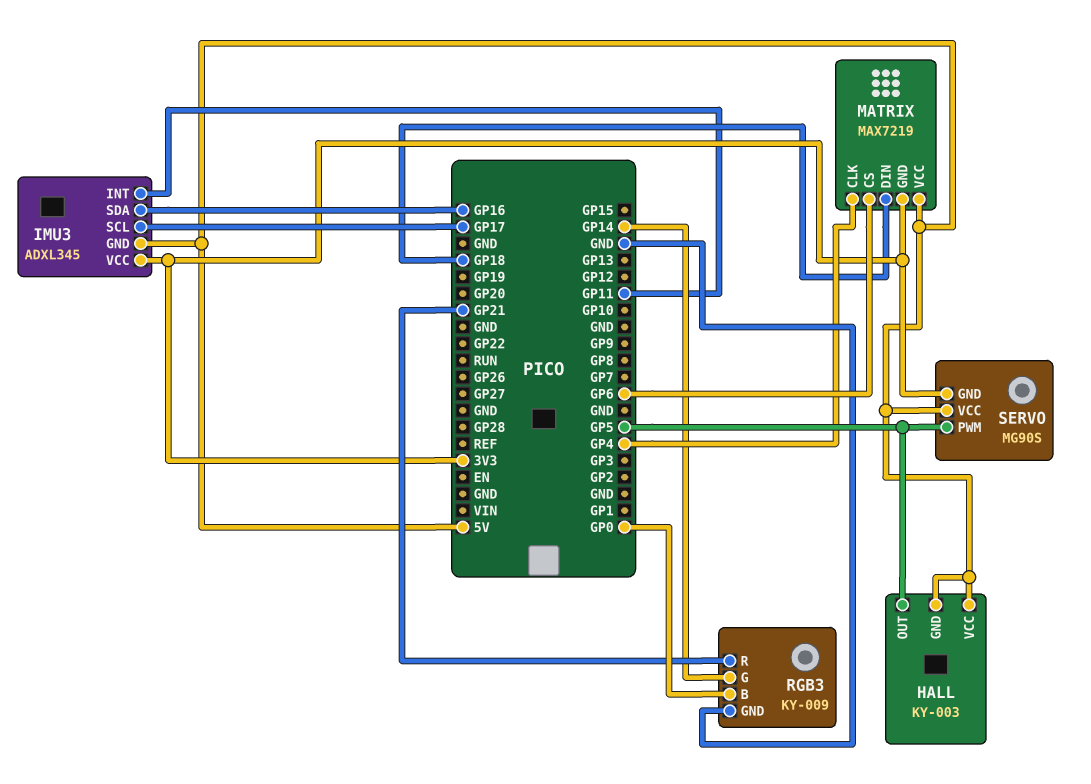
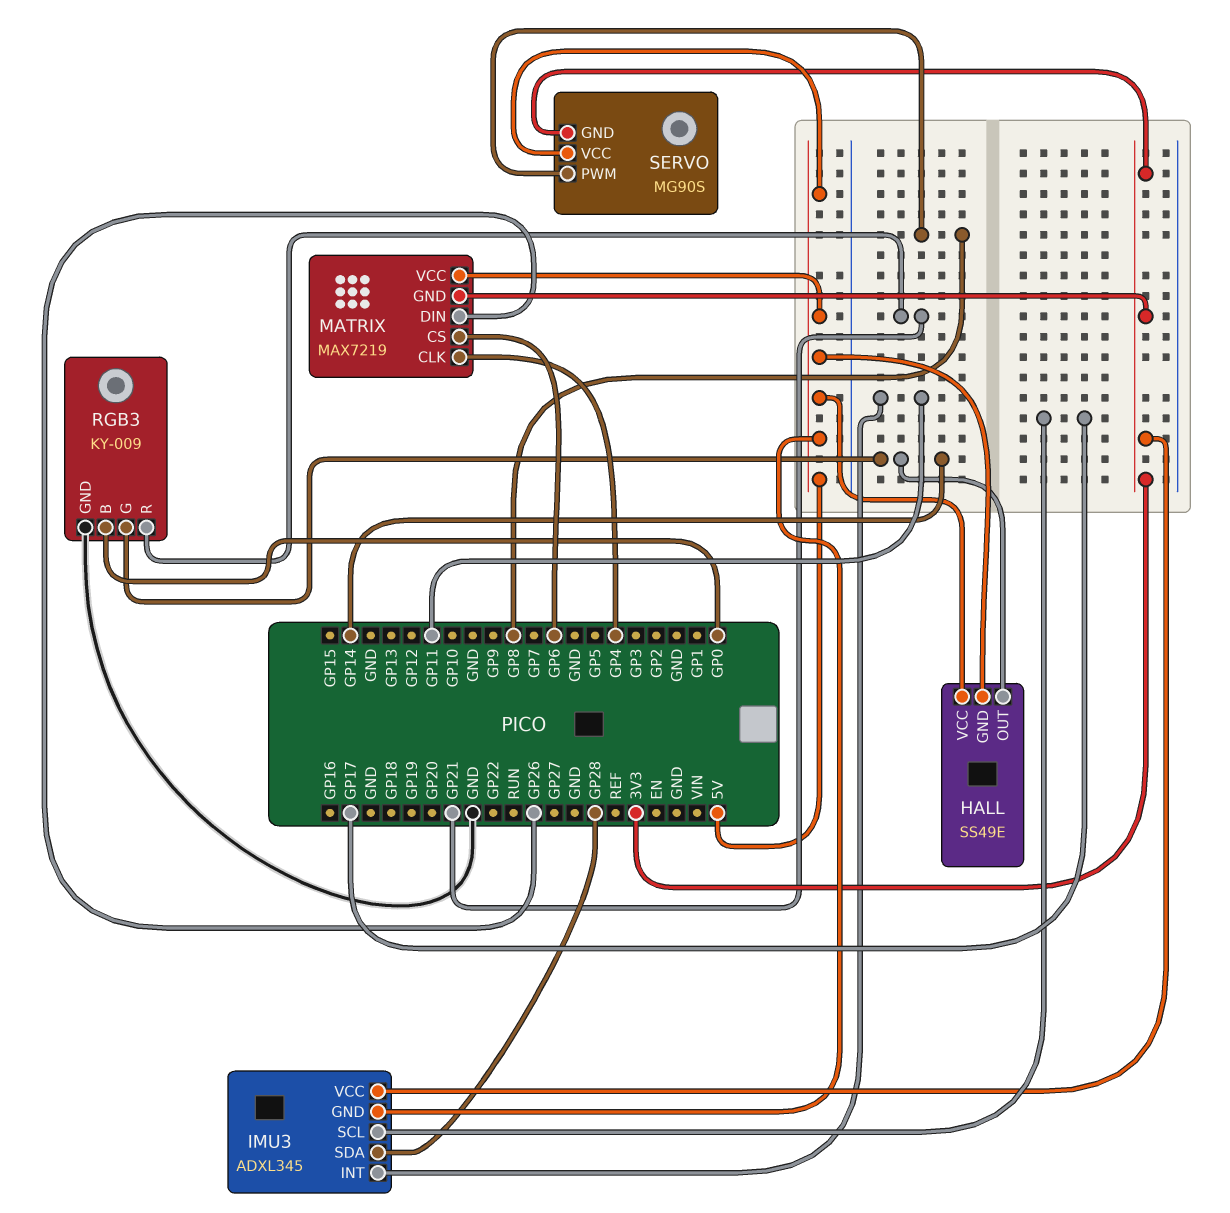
HALL: KY-003 -> SS49E
HALL pin OUT: GP5 -> GP14
IMU3 pin SDA: GP16 -> GP28
MATRIX pin DIN: GP18 -> GP26
SERVO pin PWM: GP5 -> GP8

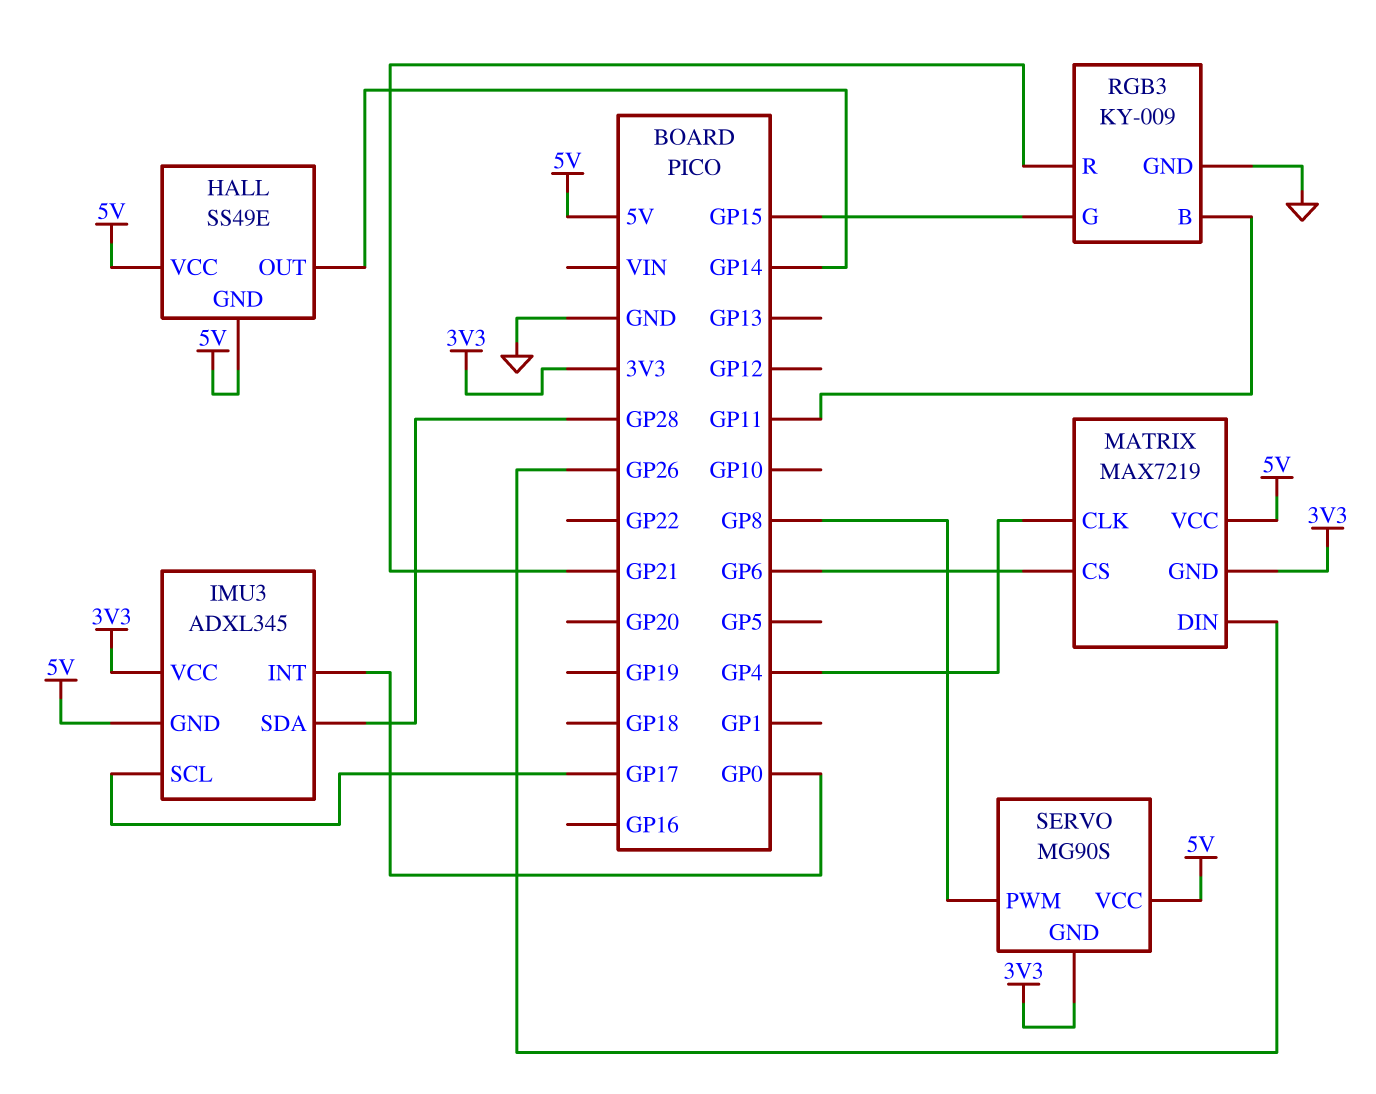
IMU3 pin INT: GP11 -> GP0
RGB3 pin B: GP0 -> GP11
RGB3 pin G: GP14 -> GP15

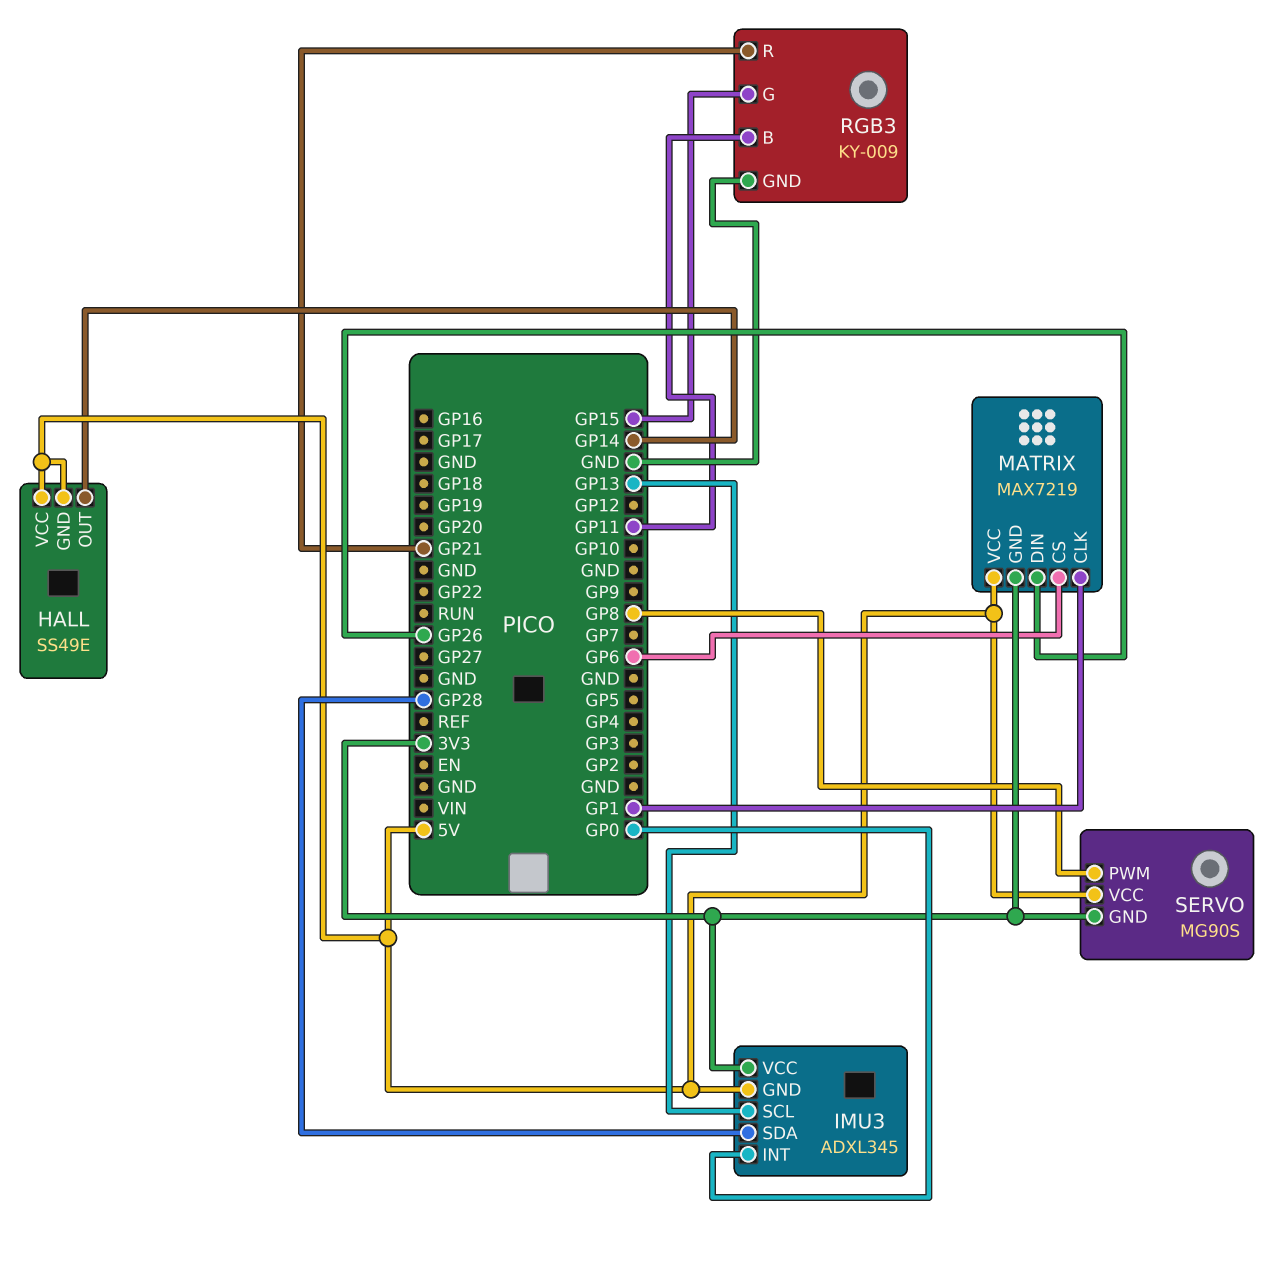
IMU3 pin SCL: GP17 -> GP13
MATRIX pin CLK: GP4 -> GP1

